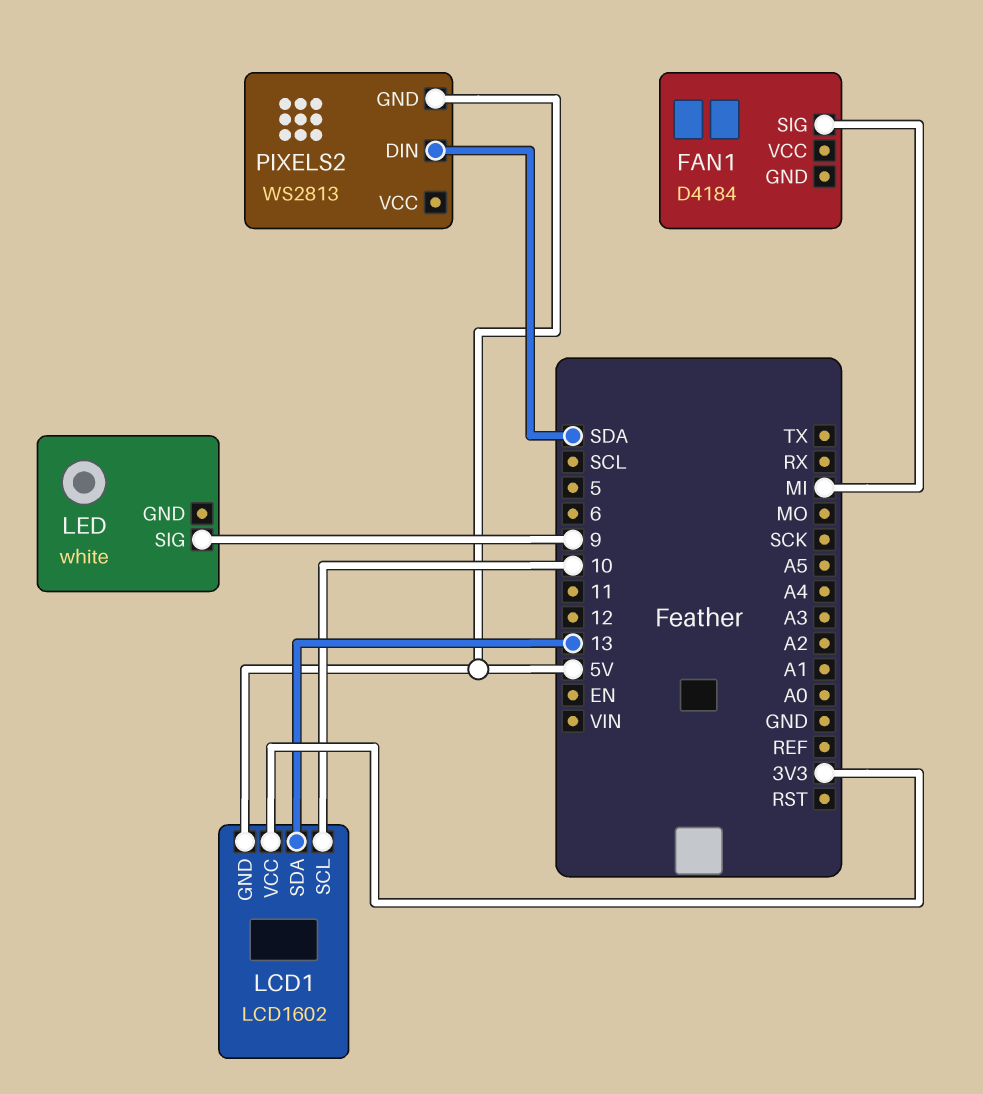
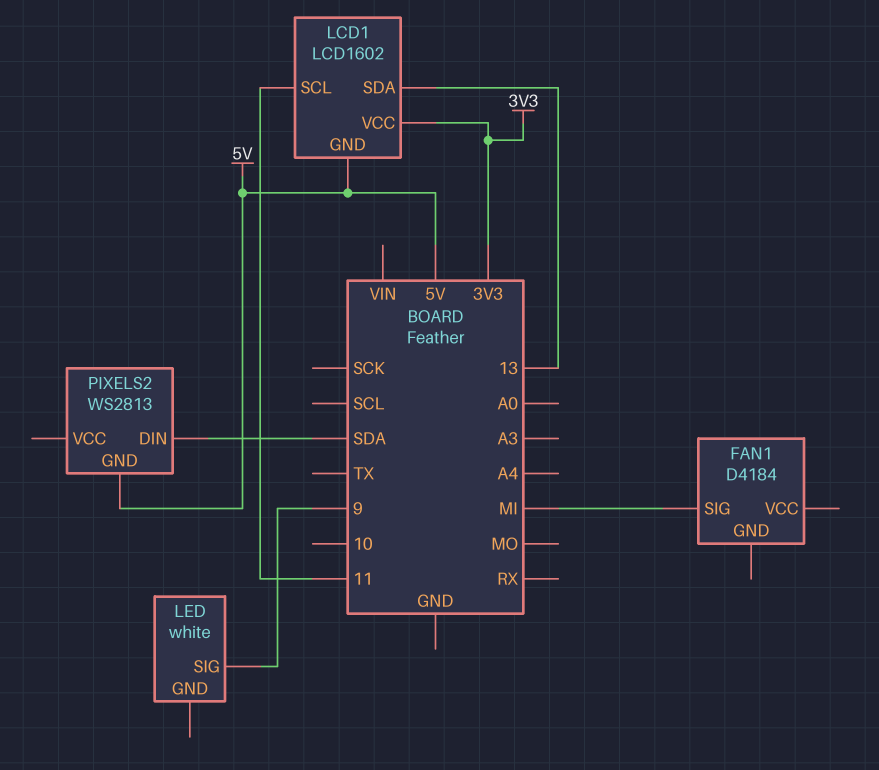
LCD1 pin SCL: 10 -> 11

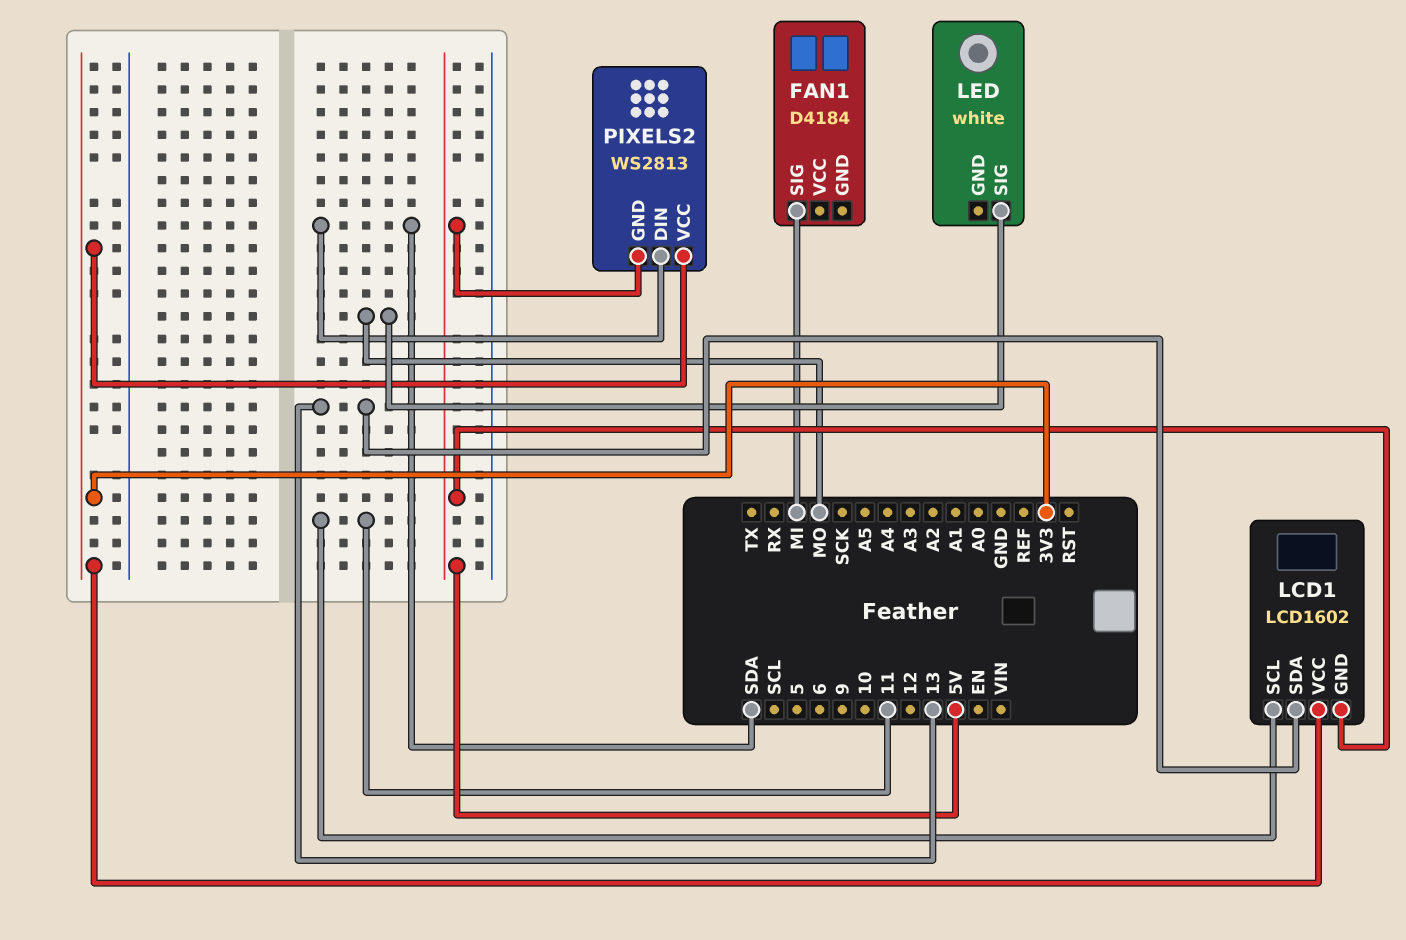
LED pin SIG: 9 -> MO
PIXELS2 pin VCC: none -> 3V3

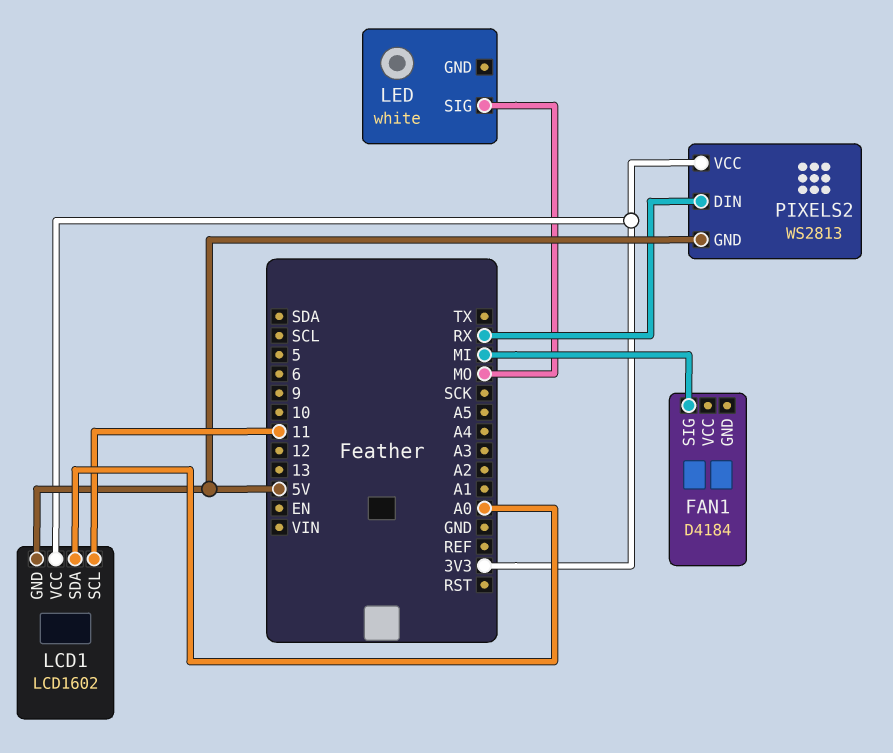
LCD1 pin SDA: 13 -> A0
PIXELS2 pin DIN: SDA -> RX

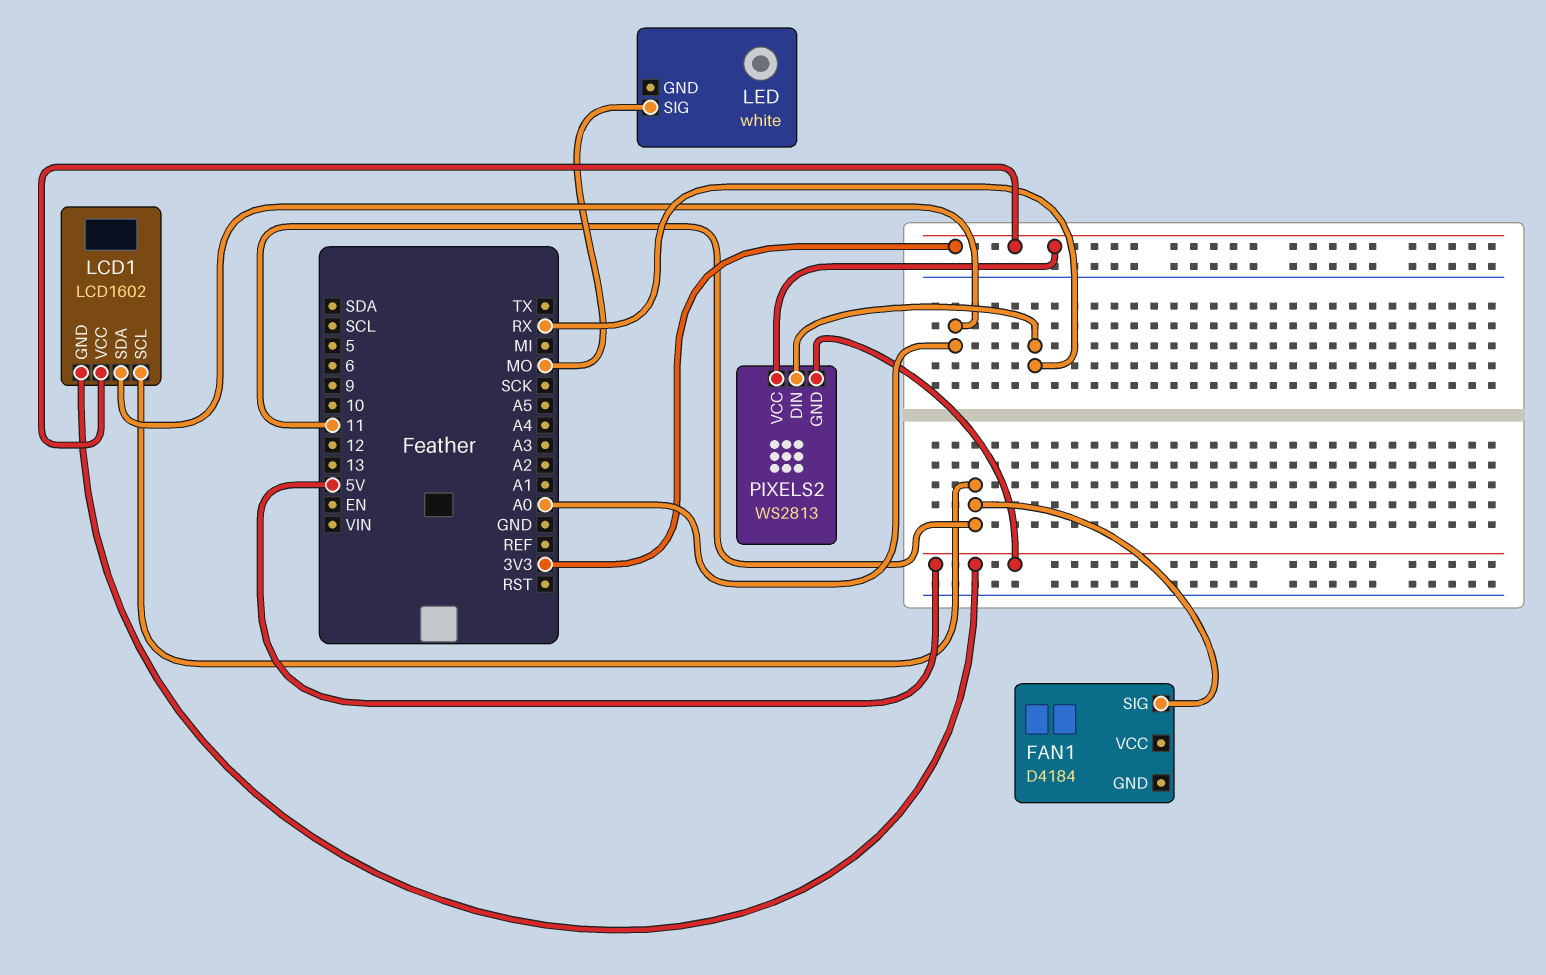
FAN1 pin SIG: MI -> 11

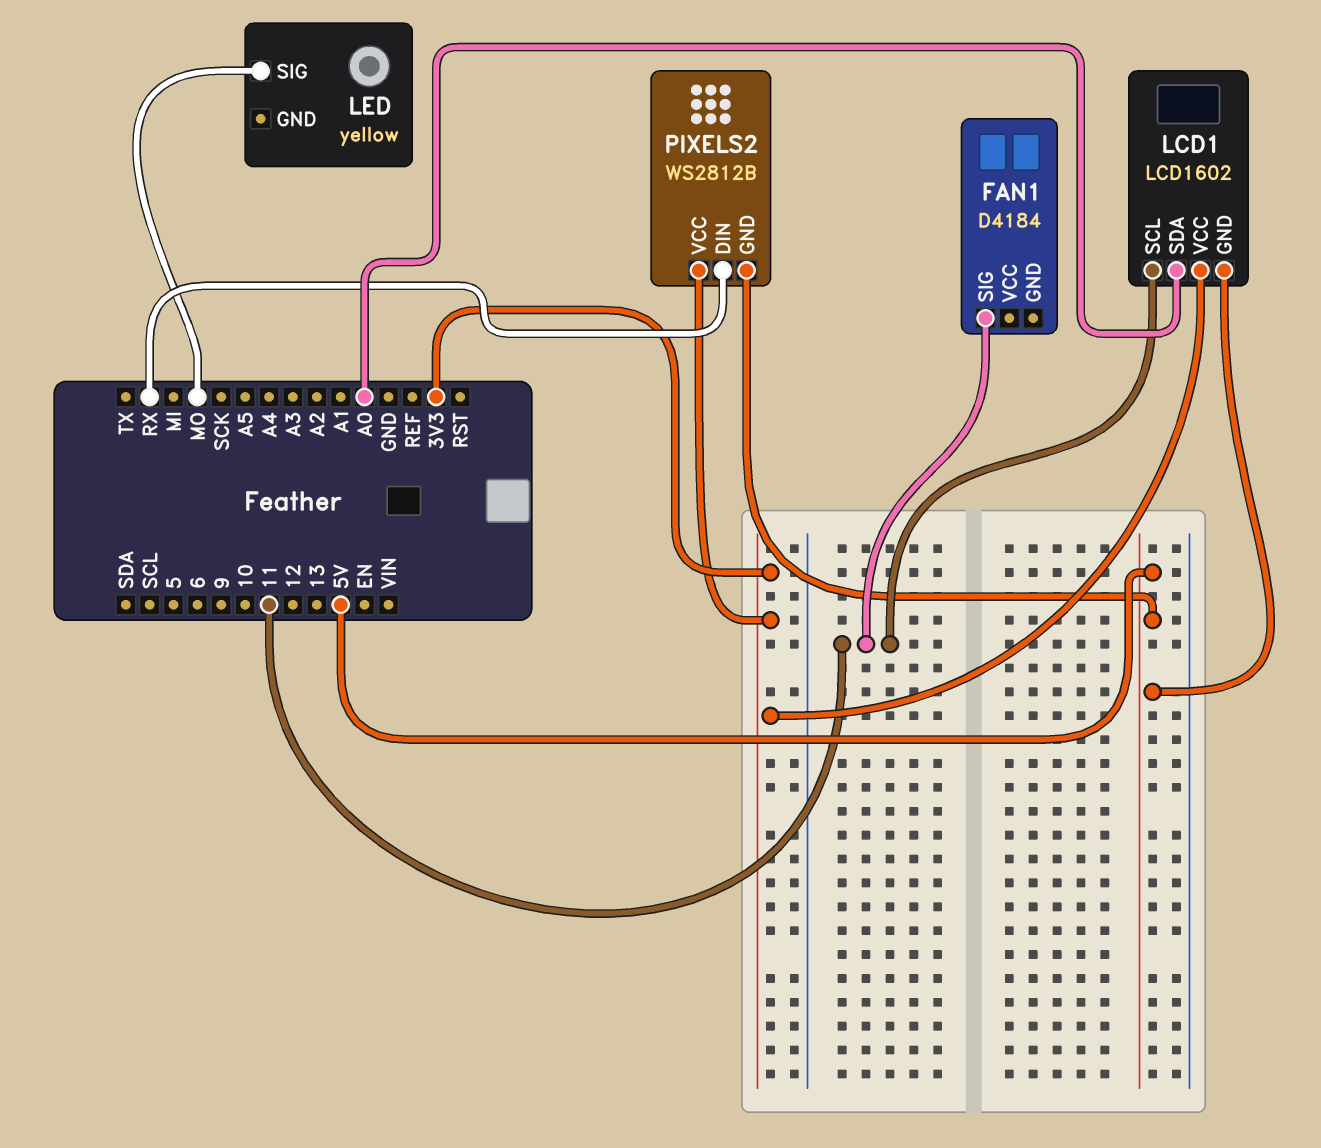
LED: white -> yellow
PIXELS2: WS2813 -> WS2812B

